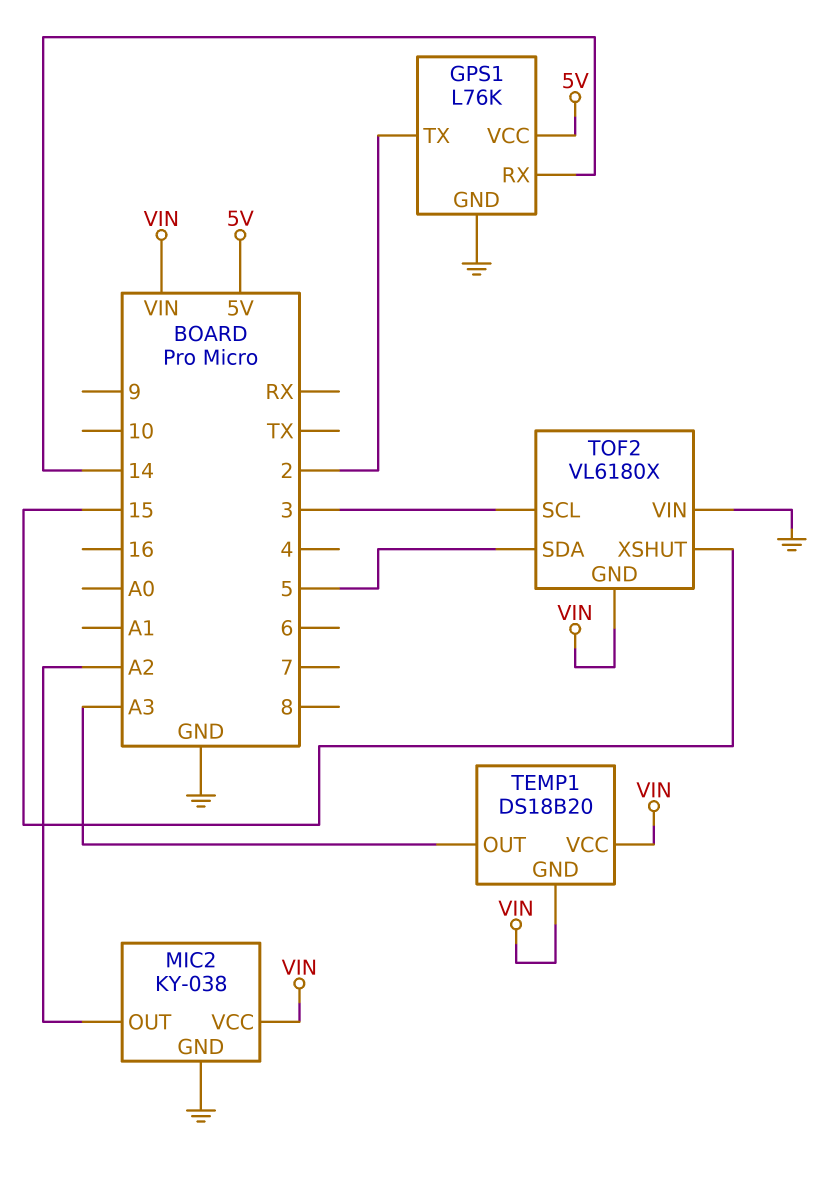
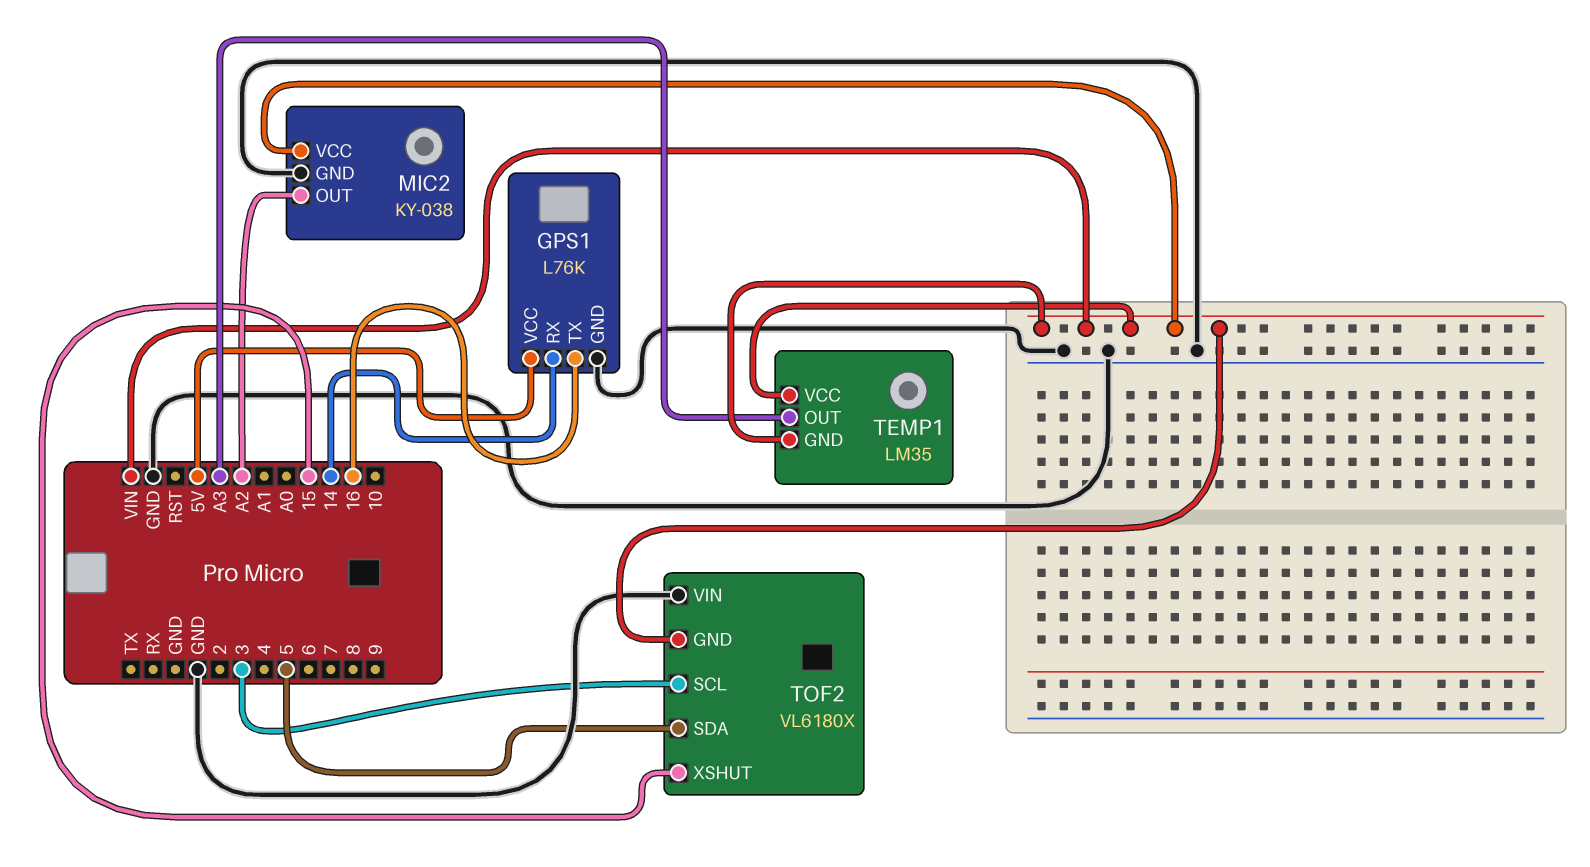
GPS1 pin TX: 2 -> 16
TEMP1: DS18B20 -> LM35

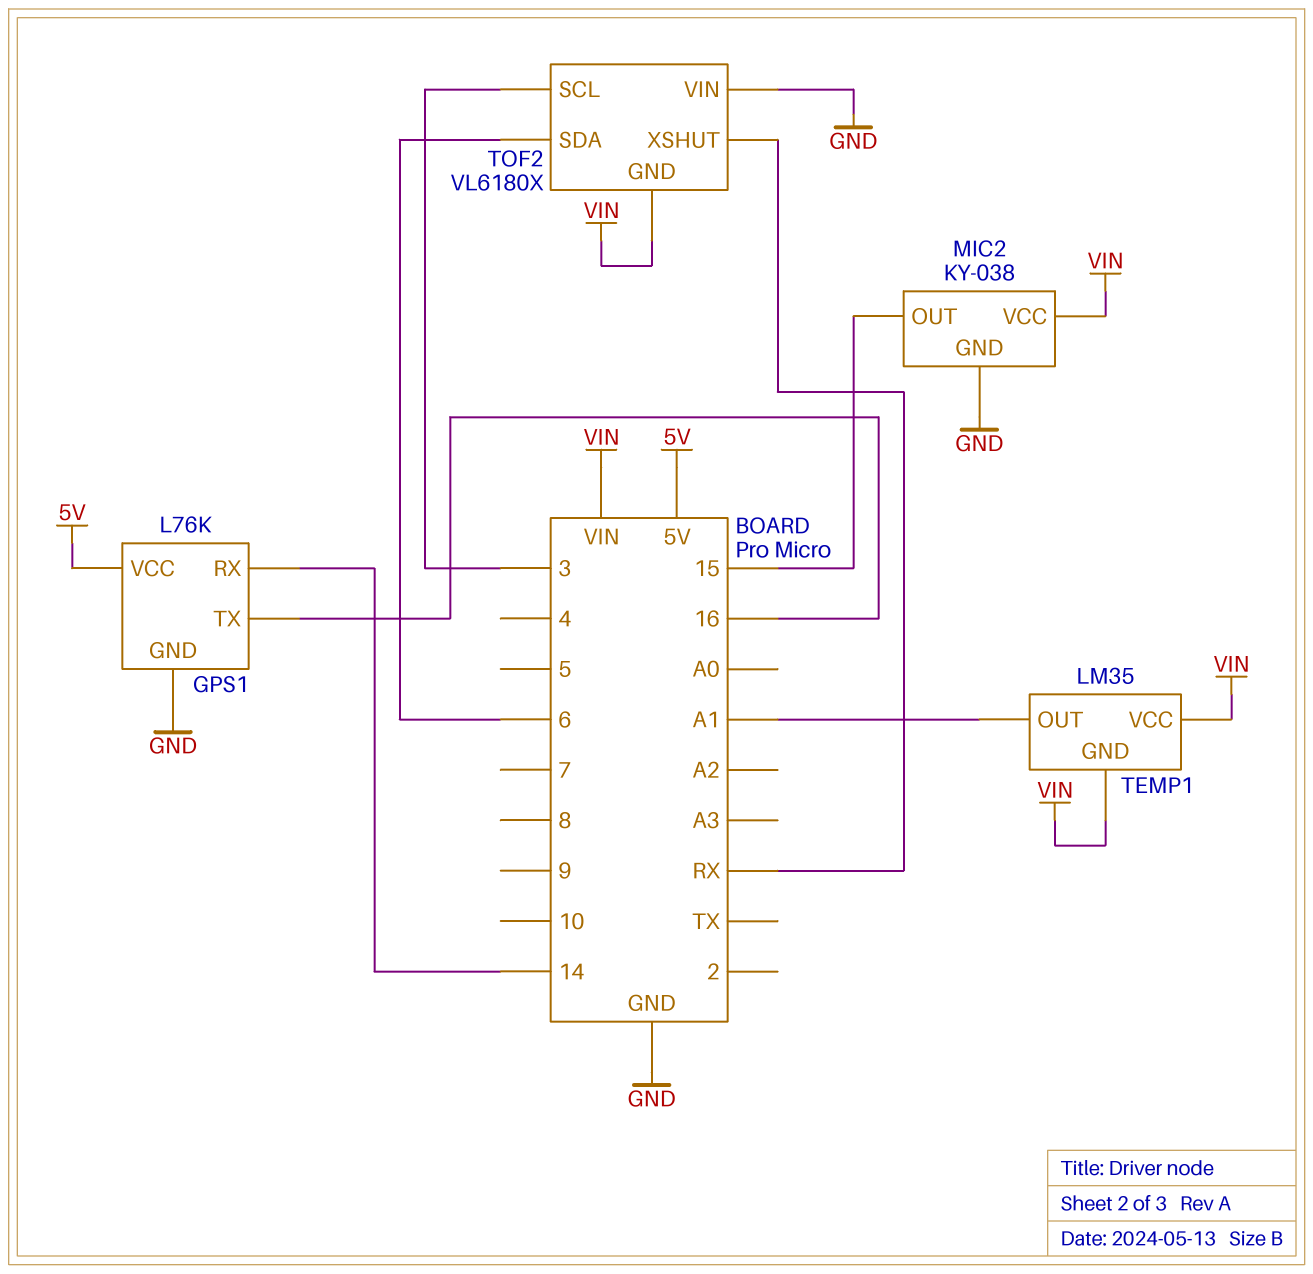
MIC2 pin OUT: A2 -> 15
TEMP1 pin OUT: A3 -> A1
TOF2 pin SDA: 5 -> 6
TOF2 pin XSHUT: 15 -> RX

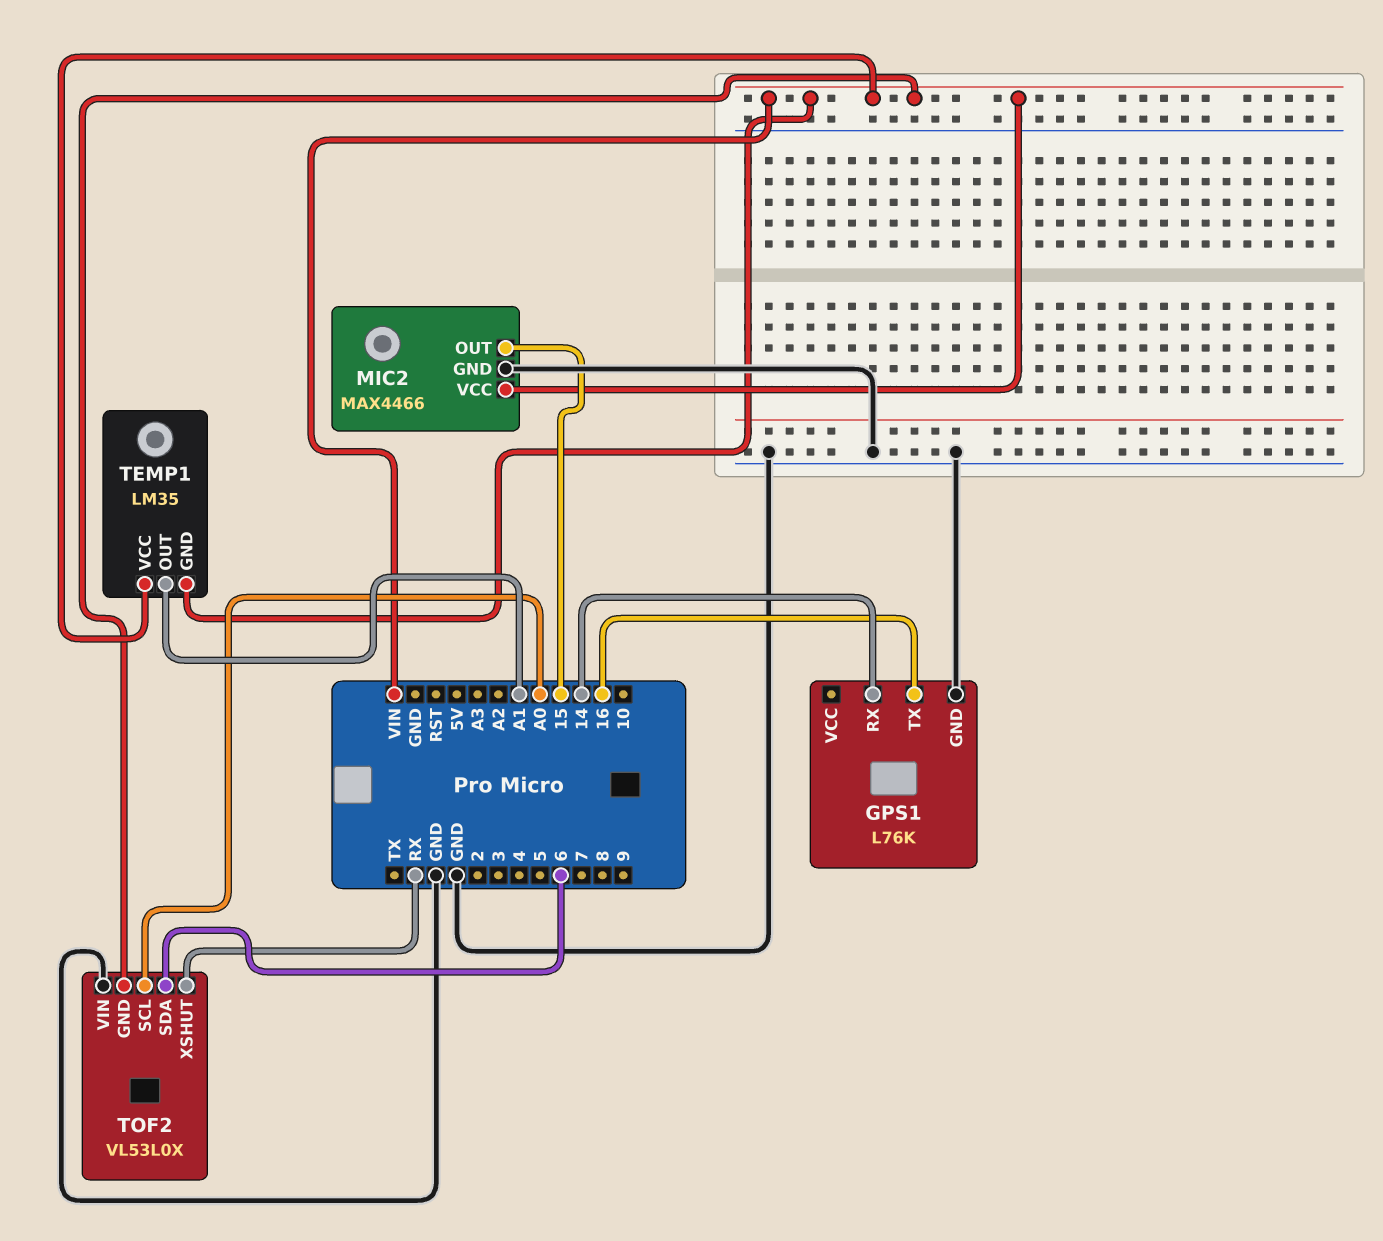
GPS1 pin VCC: 5V -> none
MIC2: KY-038 -> MAX4466
TOF2: VL6180X -> VL53L0X
TOF2 pin SCL: 3 -> A0

